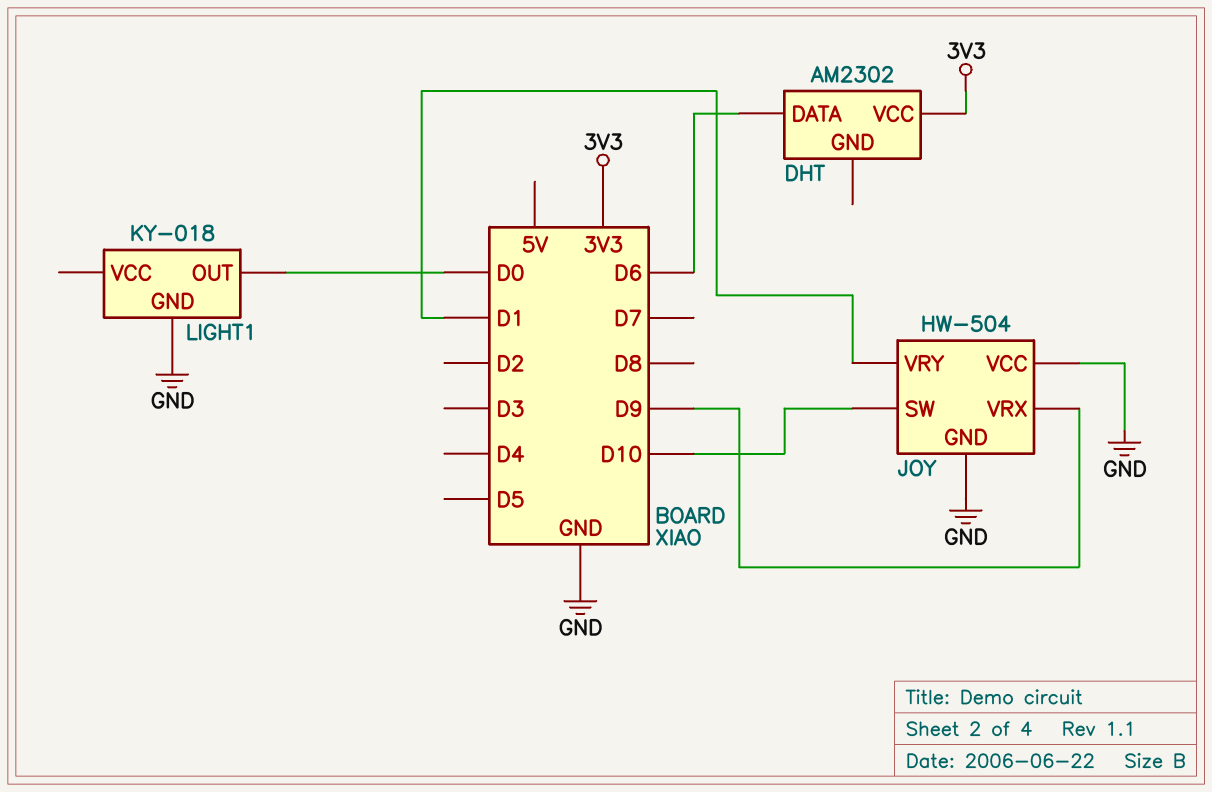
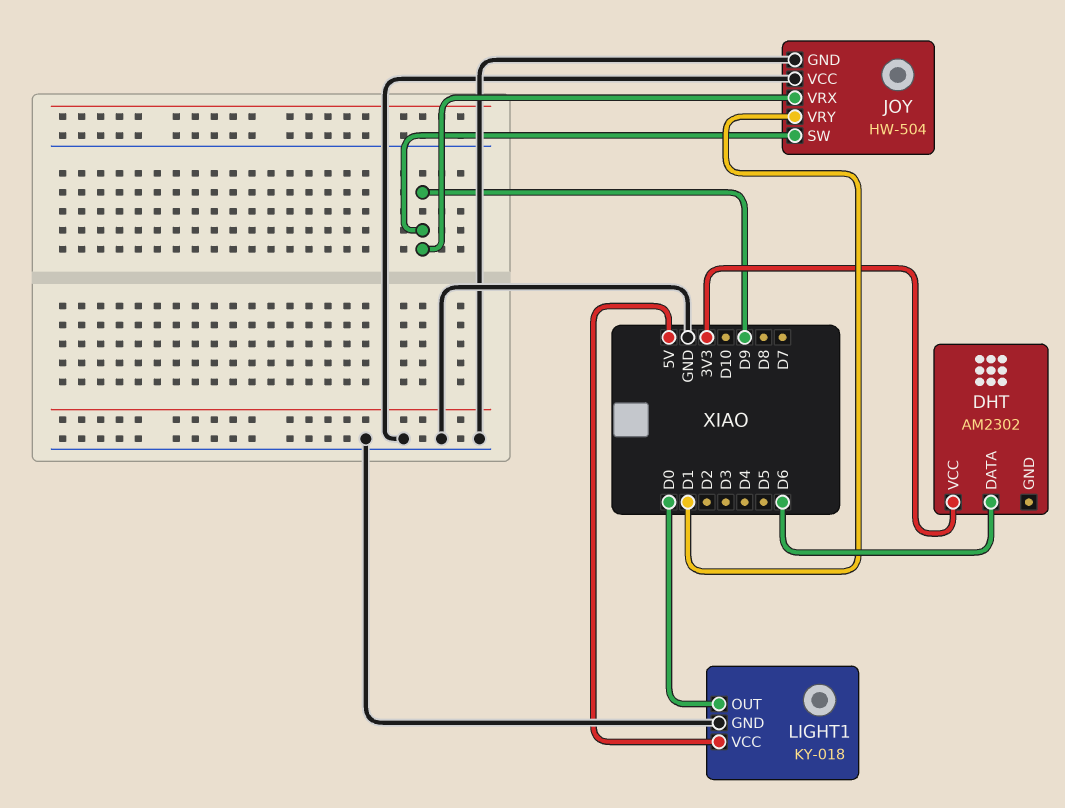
JOY pin SW: D10 -> D9
LIGHT1 pin VCC: none -> 5V

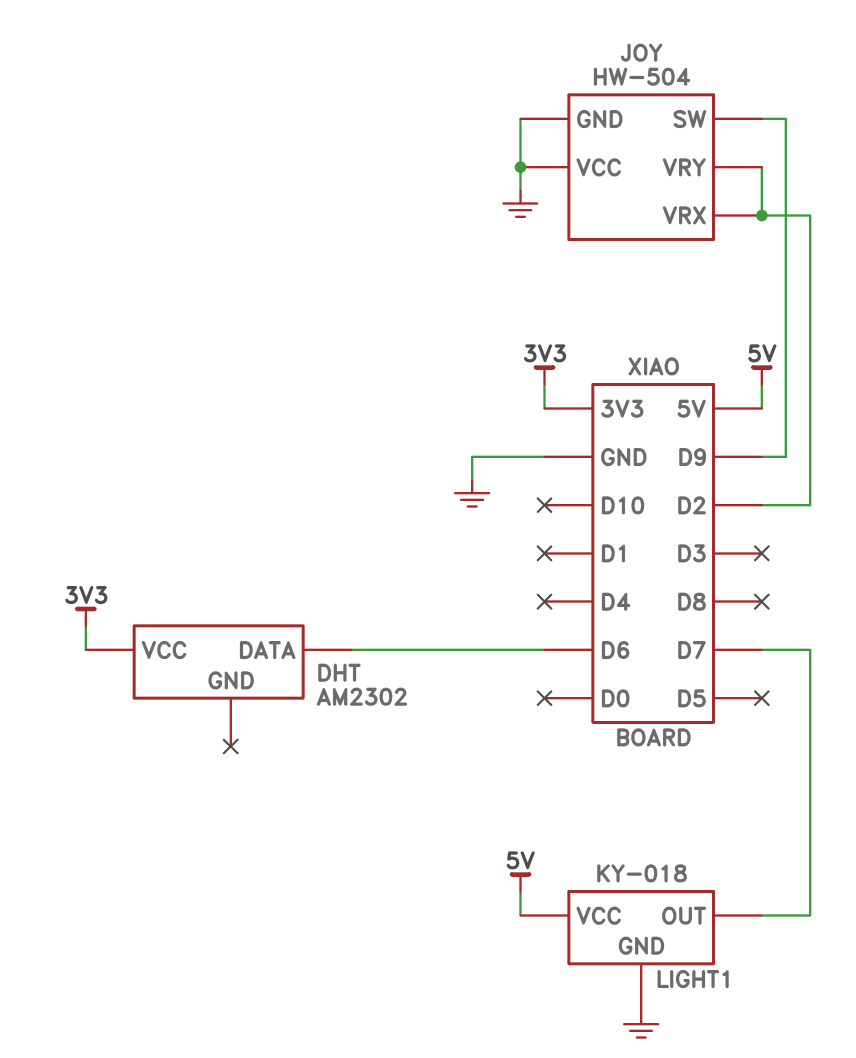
JOY pin VRX: D9 -> D2
JOY pin VRY: D1 -> D2
LIGHT1 pin OUT: D0 -> D7

